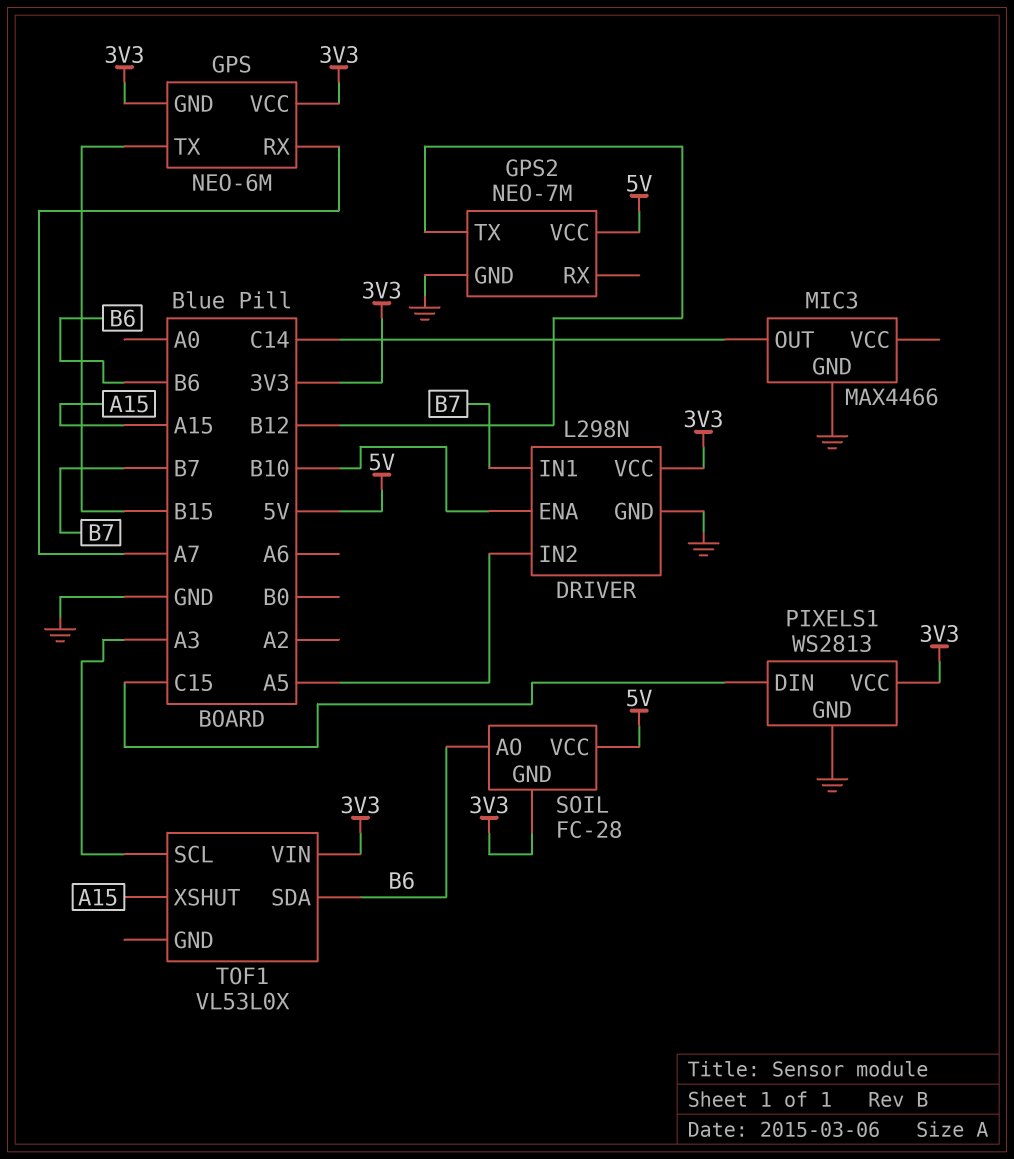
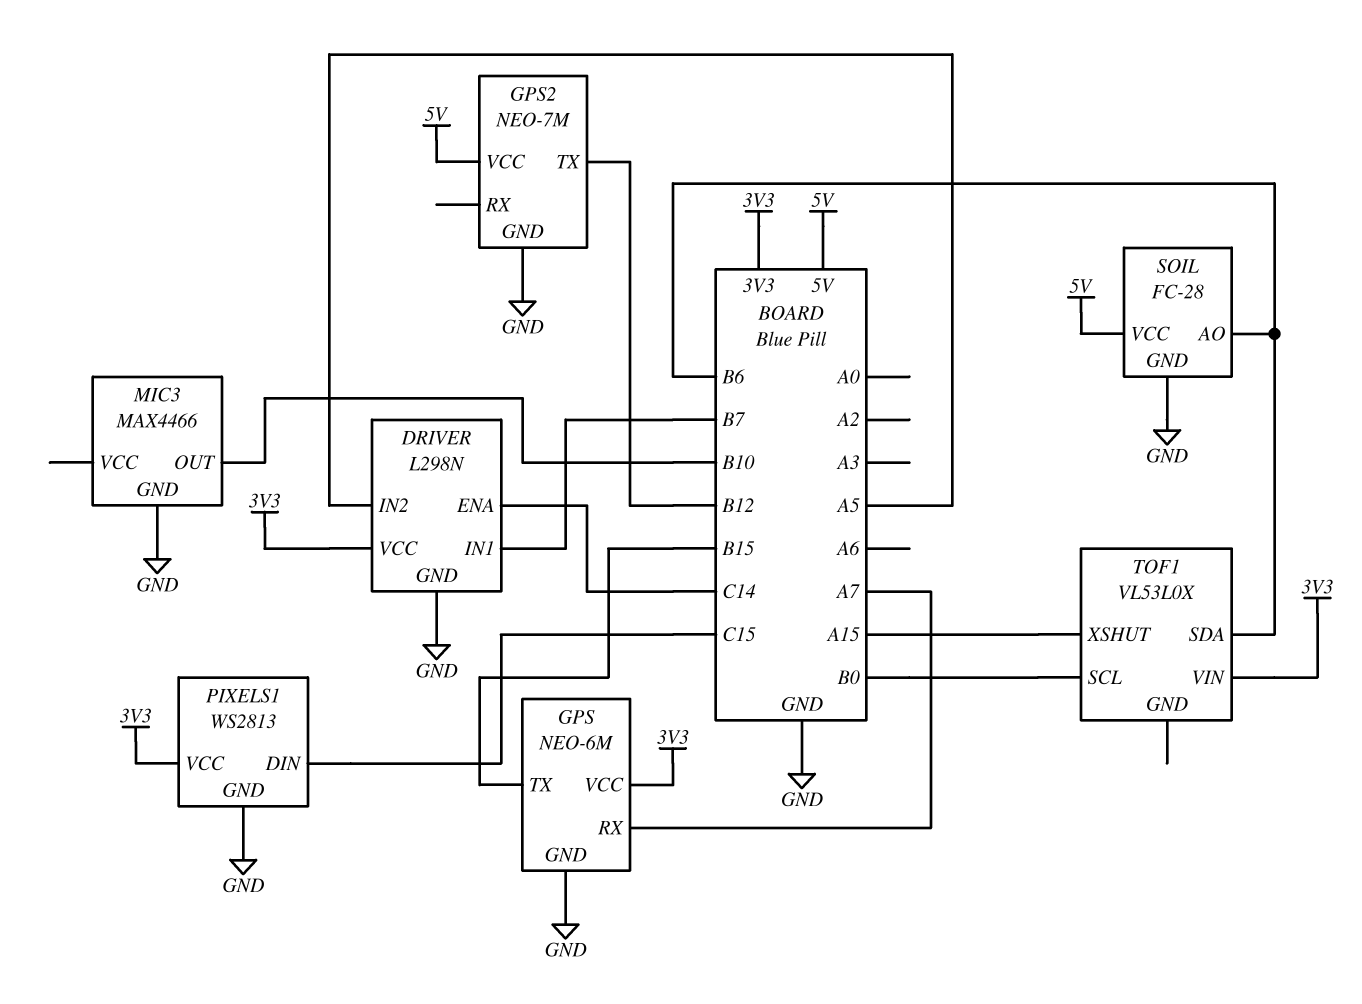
DRIVER pin ENA: B10 -> C14
GPS pin GND: 3V3 -> GND
MIC3 pin OUT: C14 -> B10
SOIL pin GND: 3V3 -> GND
TOF1 pin SCL: A3 -> B0

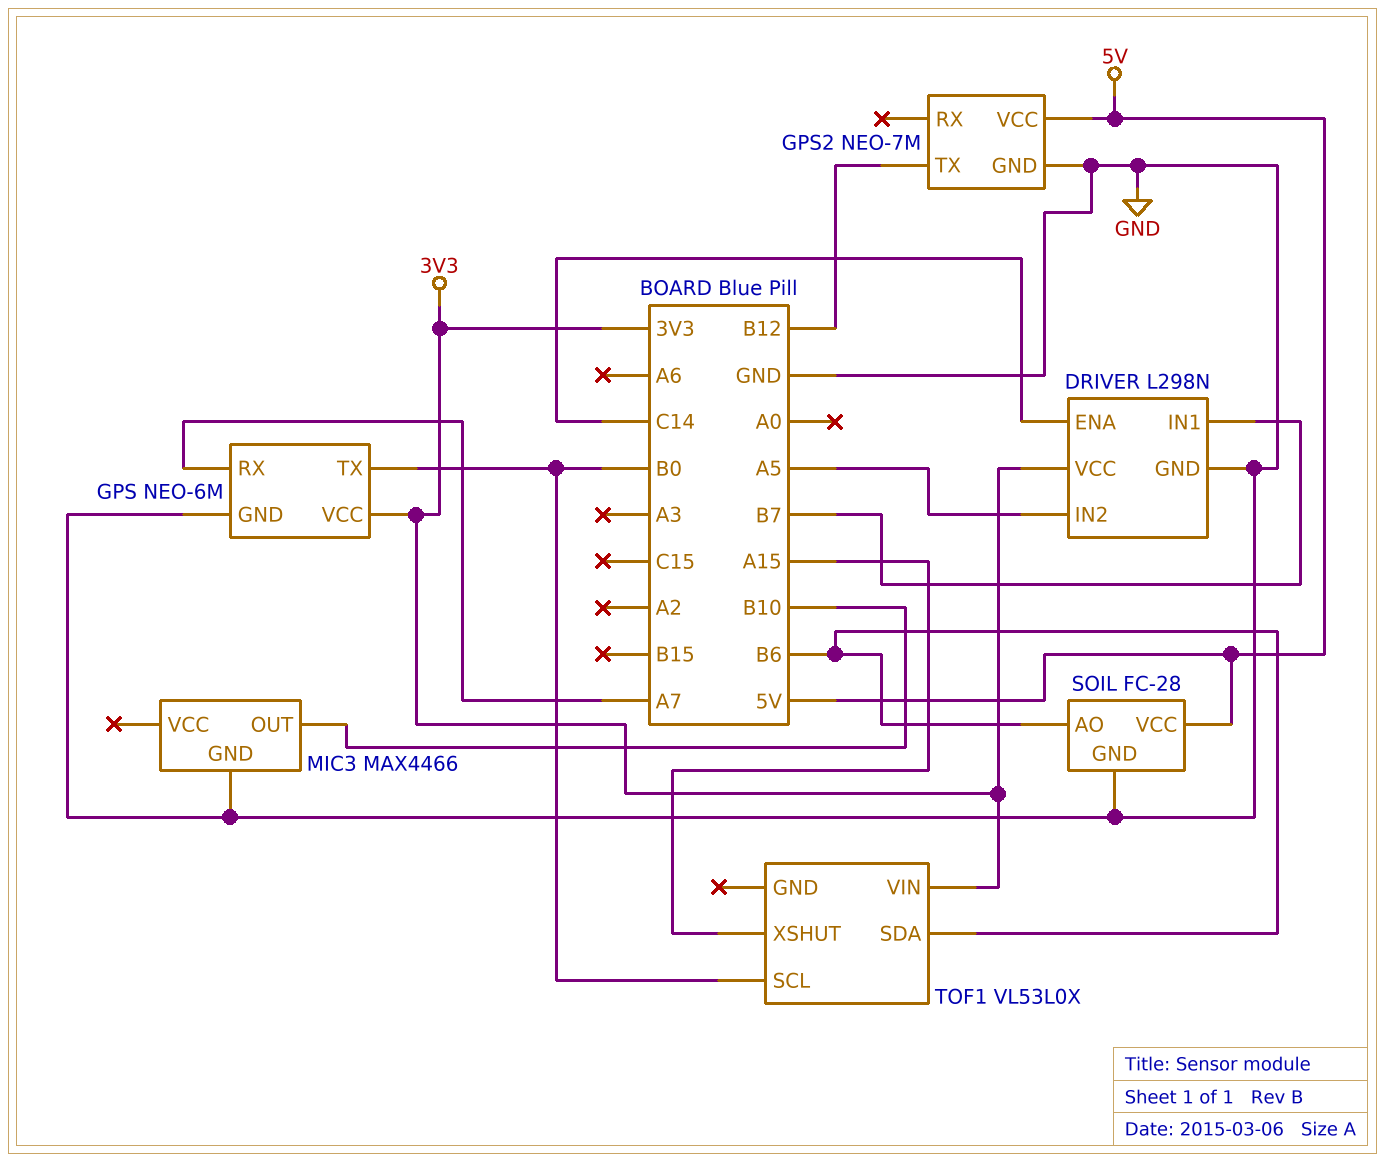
GPS pin TX: B15 -> B0
PIXELS1: WS2813 -> none
PIXELS1 pin DIN: C15 -> none
PIXELS1 pin GND: GND -> none
PIXELS1 pin VCC: 3V3 -> none

